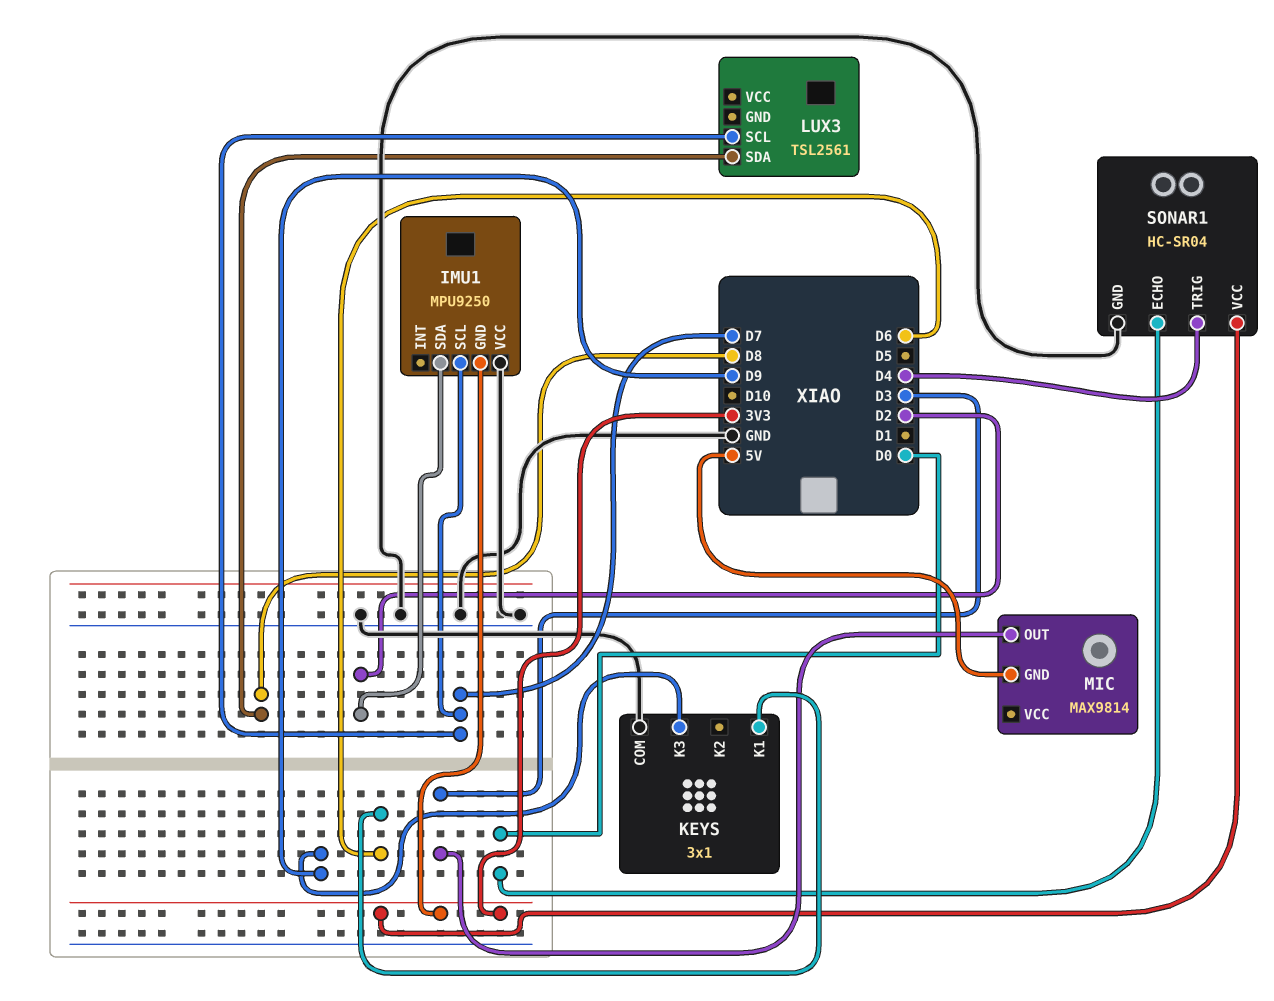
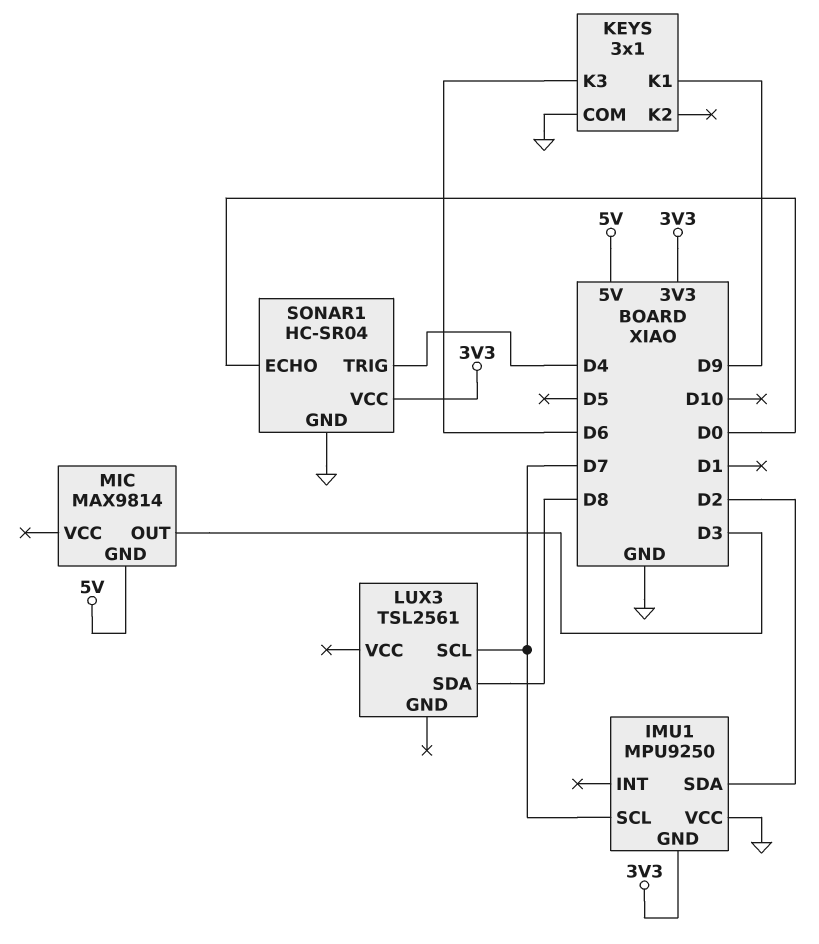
KEYS pin K1: D6 -> D9
KEYS pin K3: D9 -> D6

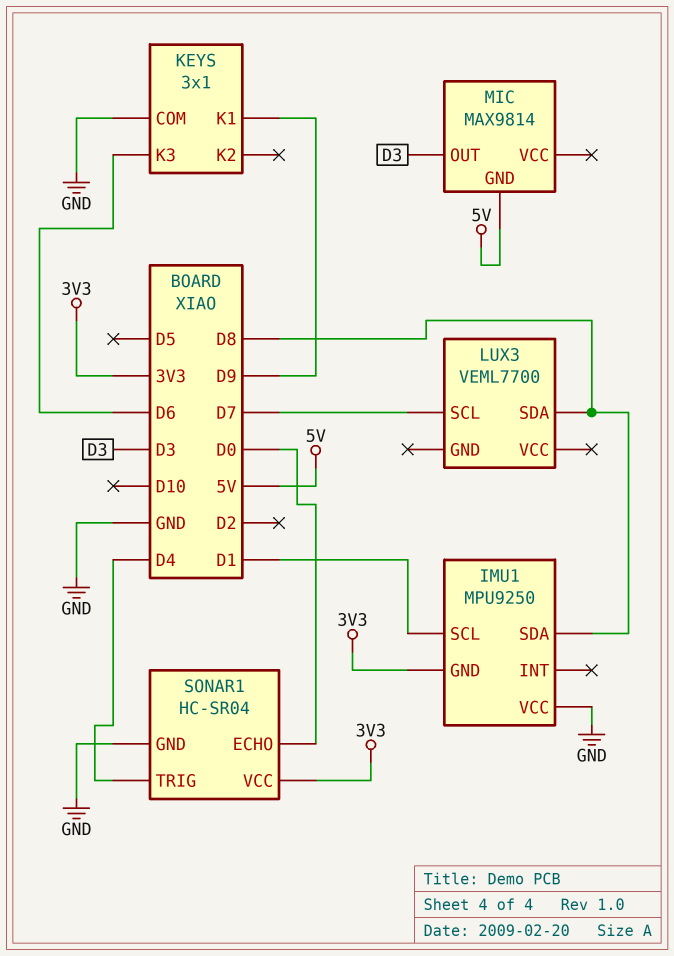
IMU1 pin SCL: D7 -> D1
IMU1 pin SDA: D2 -> D8
LUX3: TSL2561 -> VEML7700

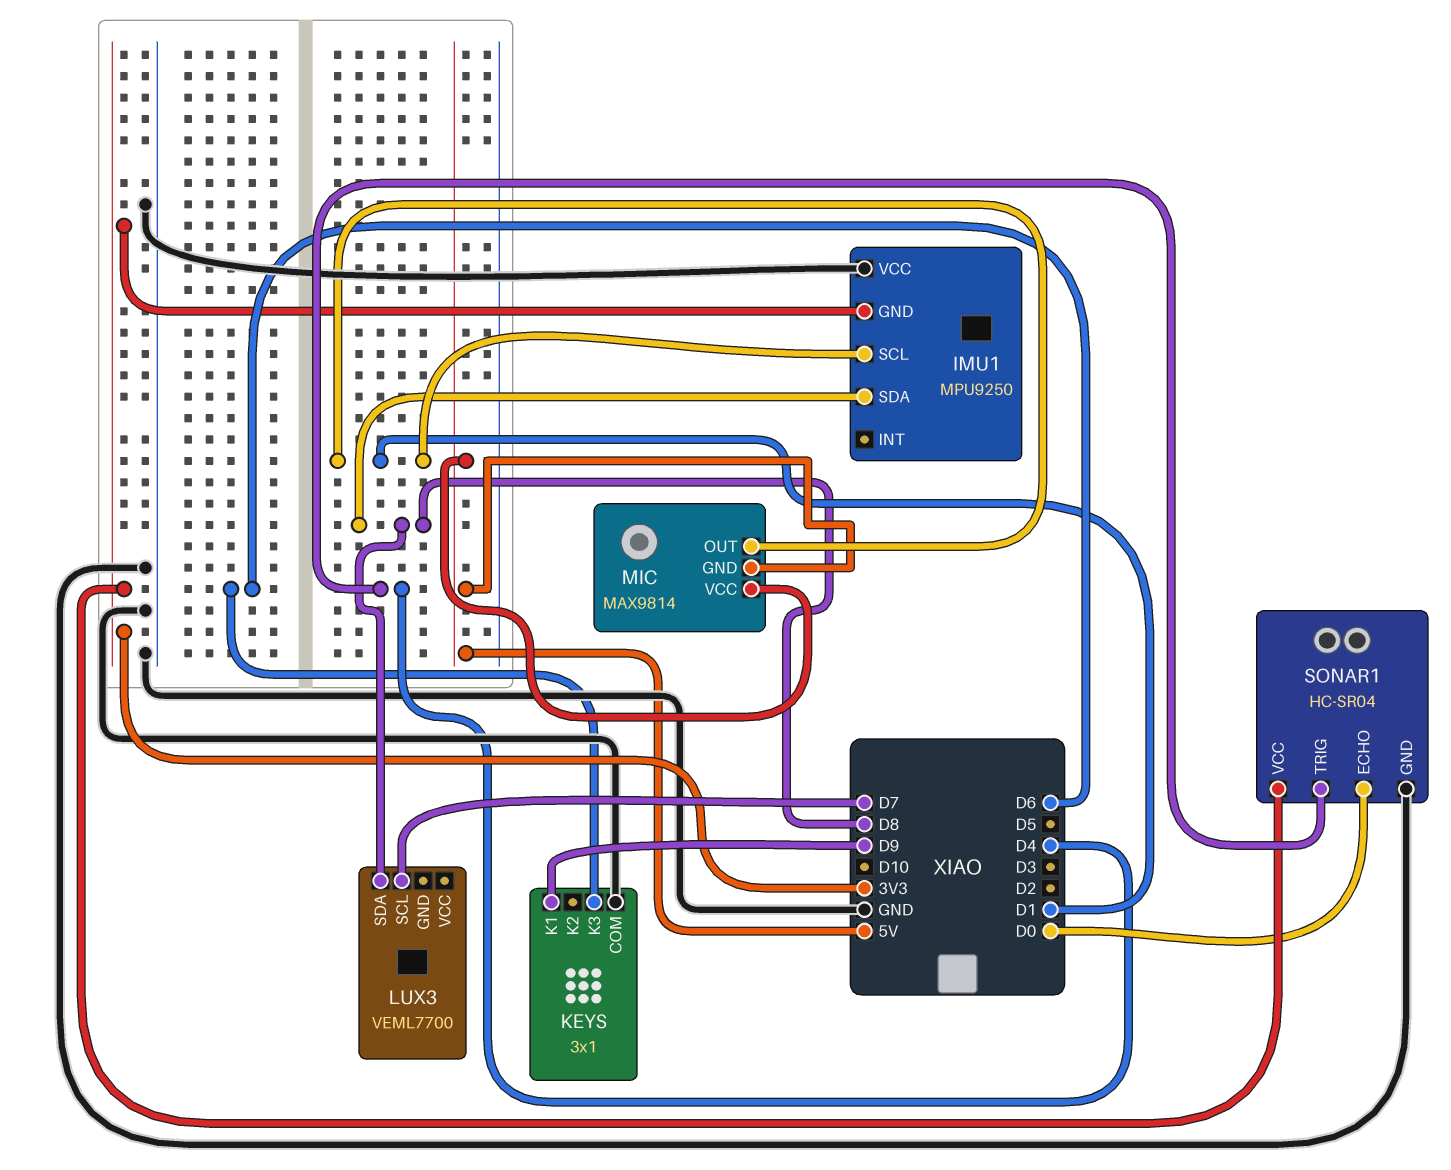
MIC pin OUT: D3 -> D1
MIC pin VCC: none -> 5V

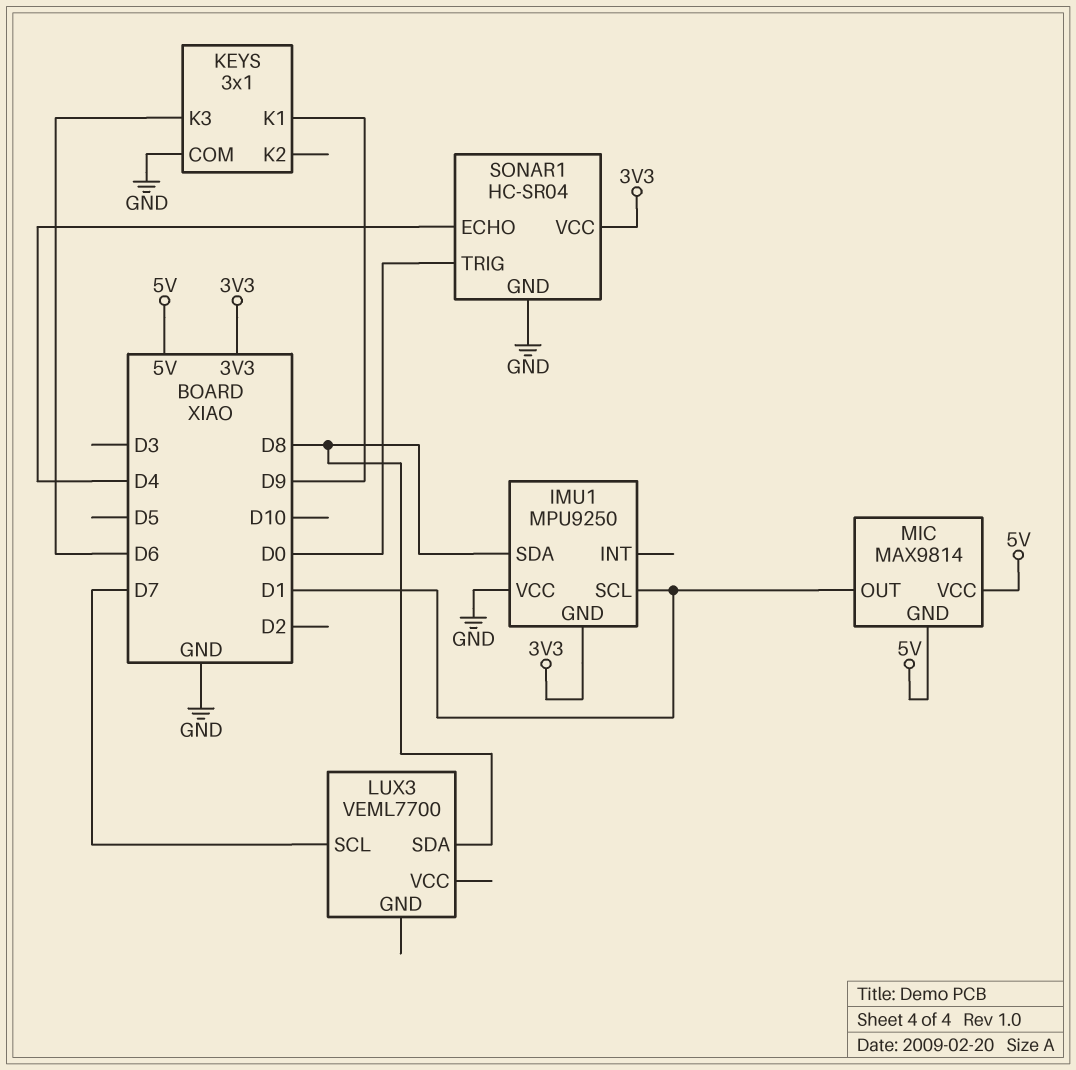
SONAR1 pin ECHO: D0 -> D4
SONAR1 pin TRIG: D4 -> D0

